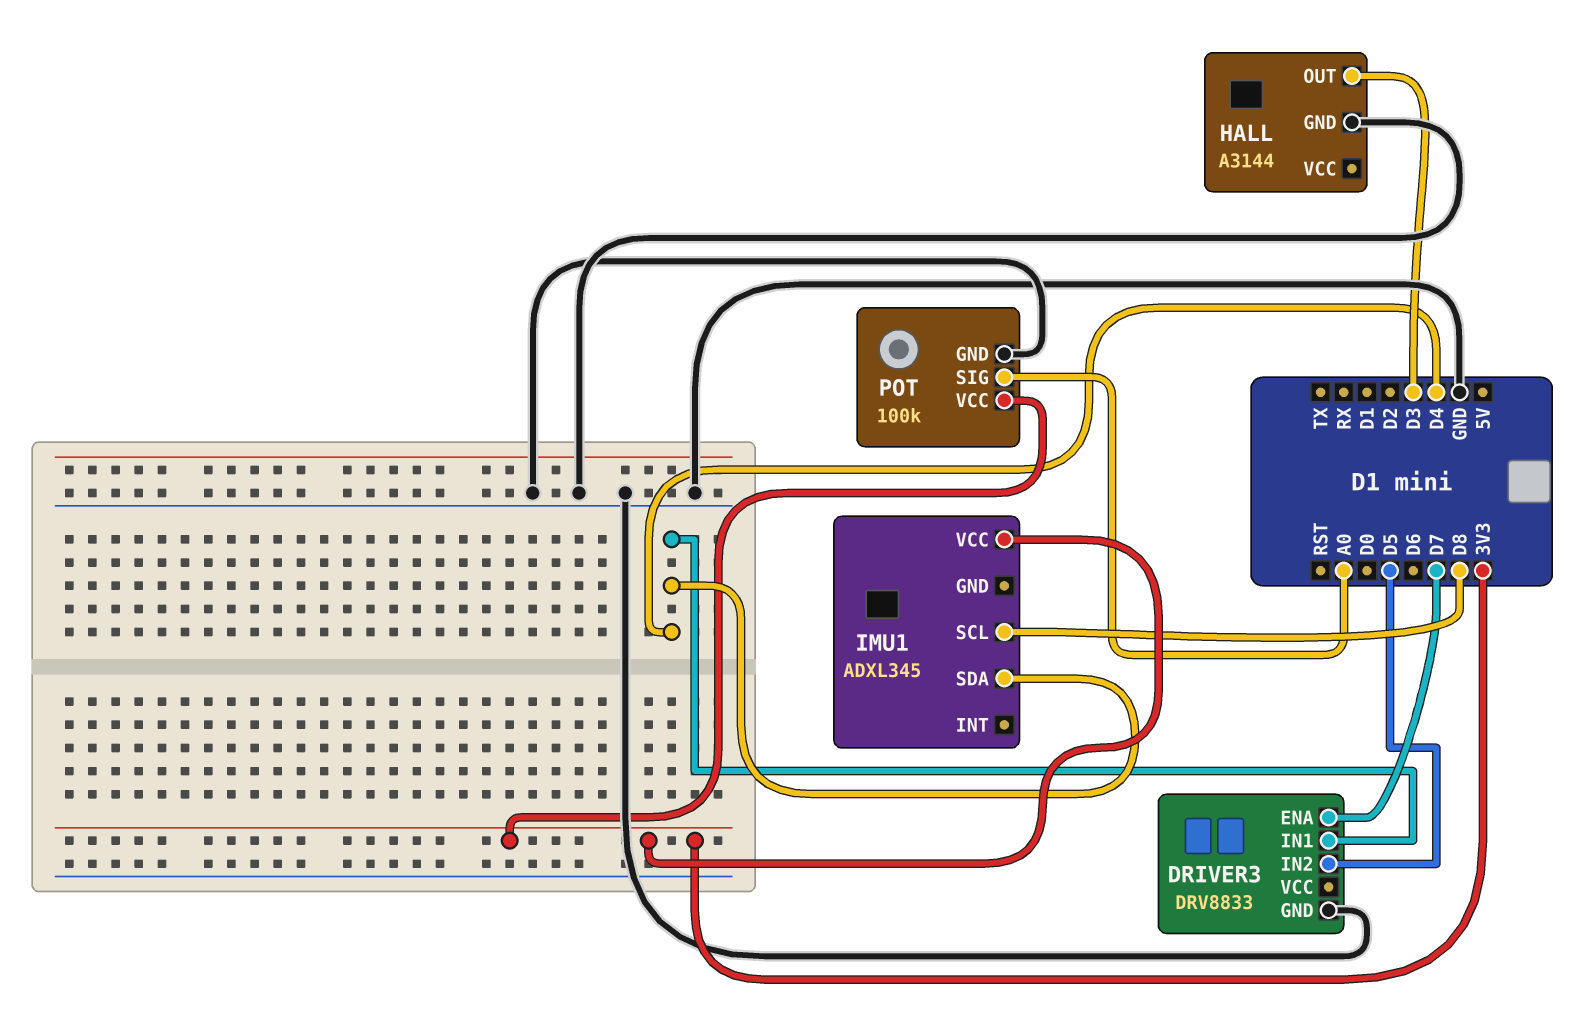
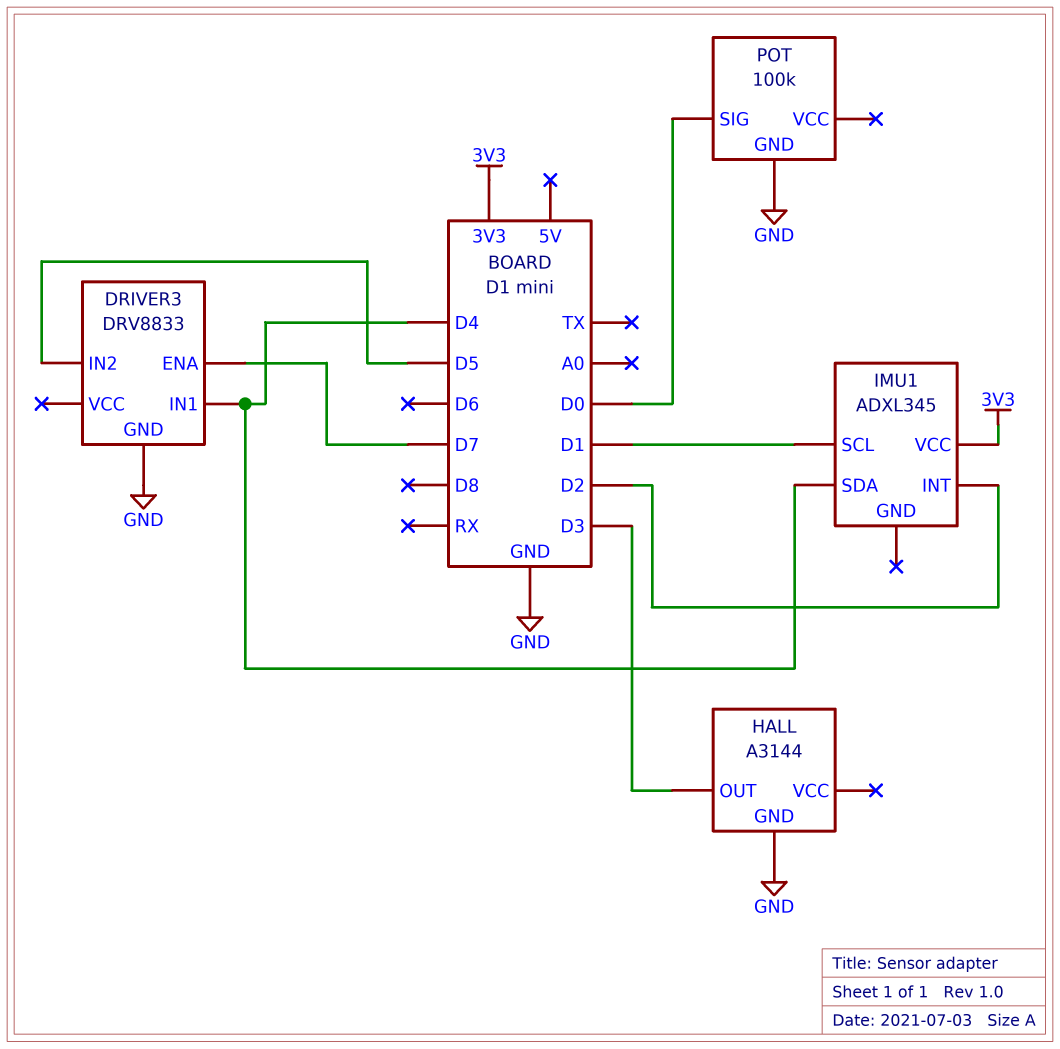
IMU1 pin INT: none -> D2
IMU1 pin SCL: D8 -> D1
POT pin SIG: A0 -> D0
POT pin VCC: 3V3 -> none

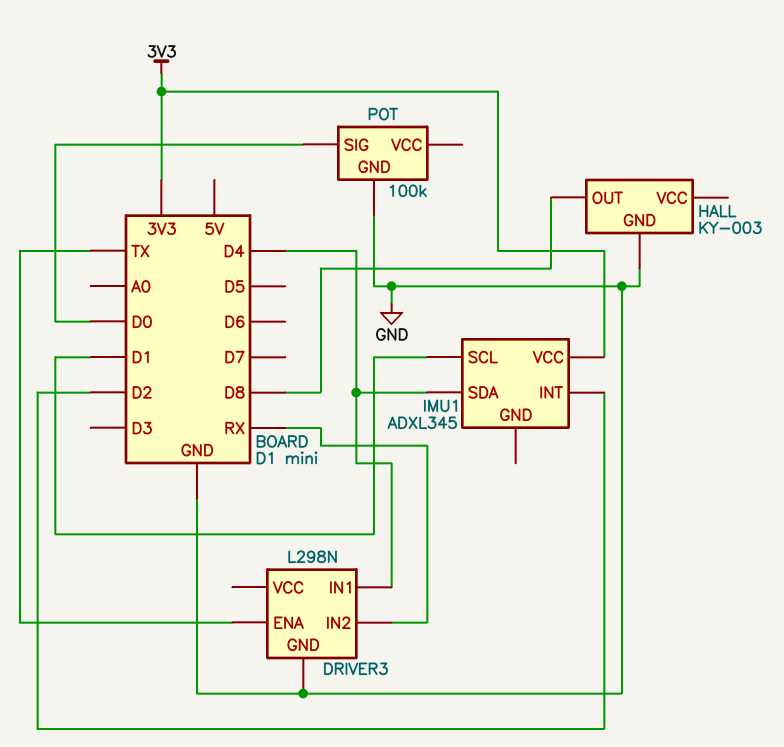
DRIVER3: DRV8833 -> L298N
DRIVER3 pin ENA: D7 -> TX
DRIVER3 pin IN2: D5 -> RX
HALL: A3144 -> KY-003
HALL pin OUT: D3 -> D8

